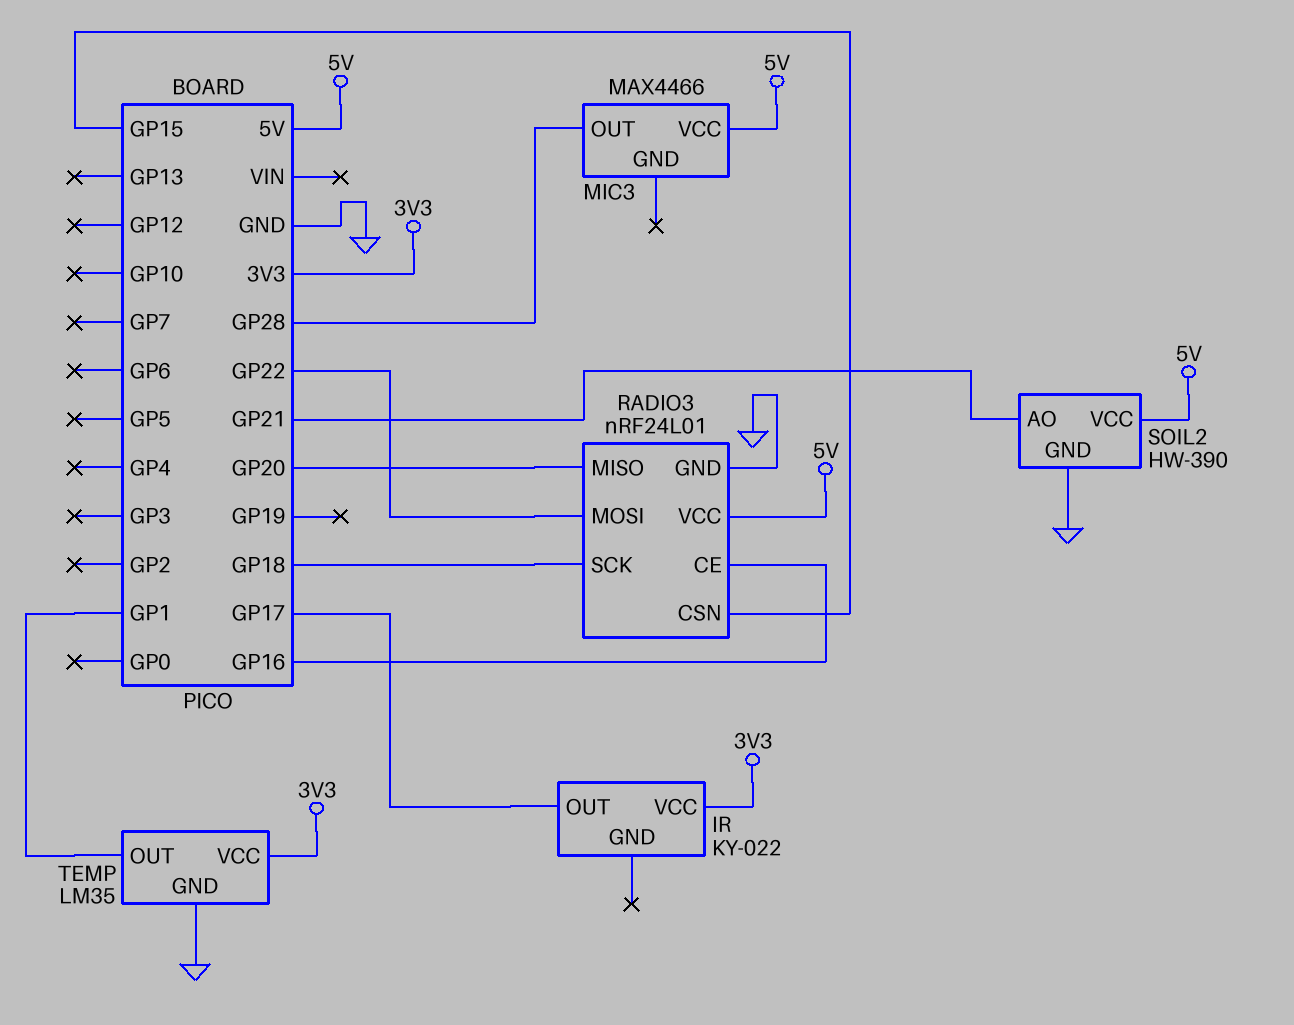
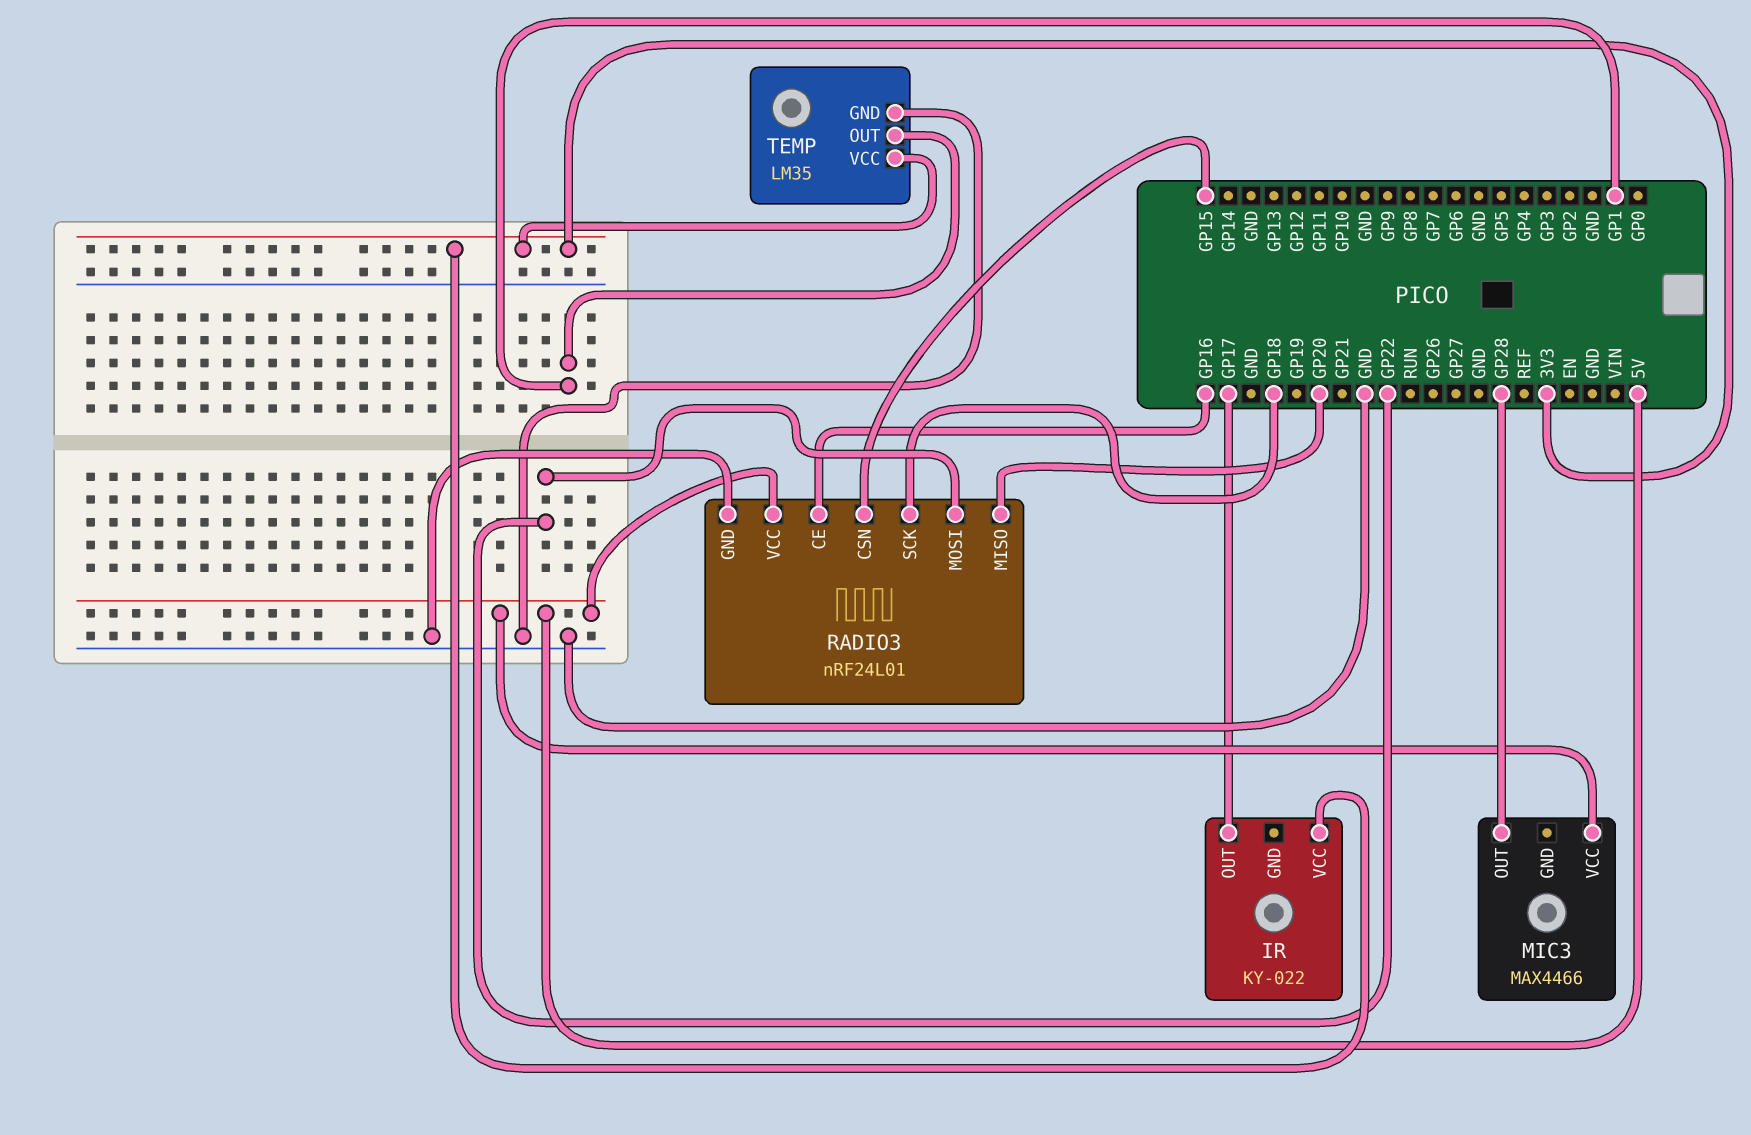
SOIL2: HW-390 -> none
SOIL2 pin AO: GP21 -> none
SOIL2 pin GND: GND -> none
SOIL2 pin VCC: 5V -> none

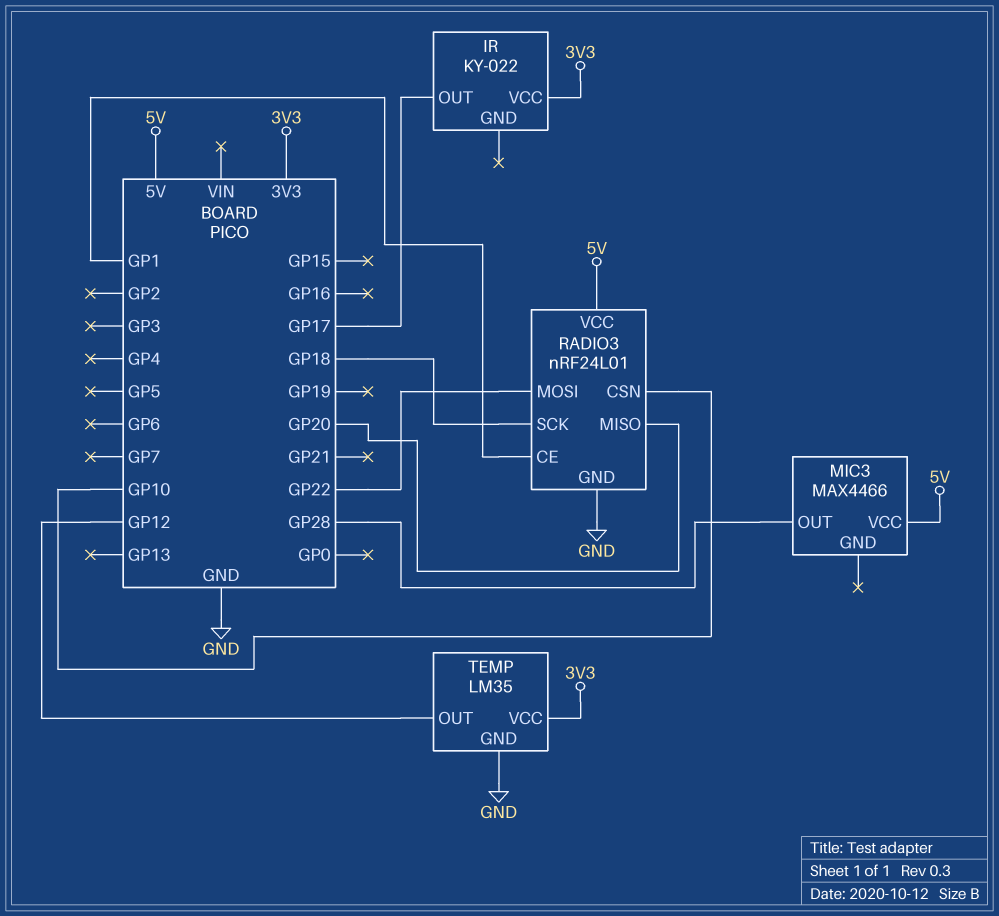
RADIO3 pin CE: GP16 -> GP1
RADIO3 pin CSN: GP15 -> GP10
TEMP pin OUT: GP1 -> GP12

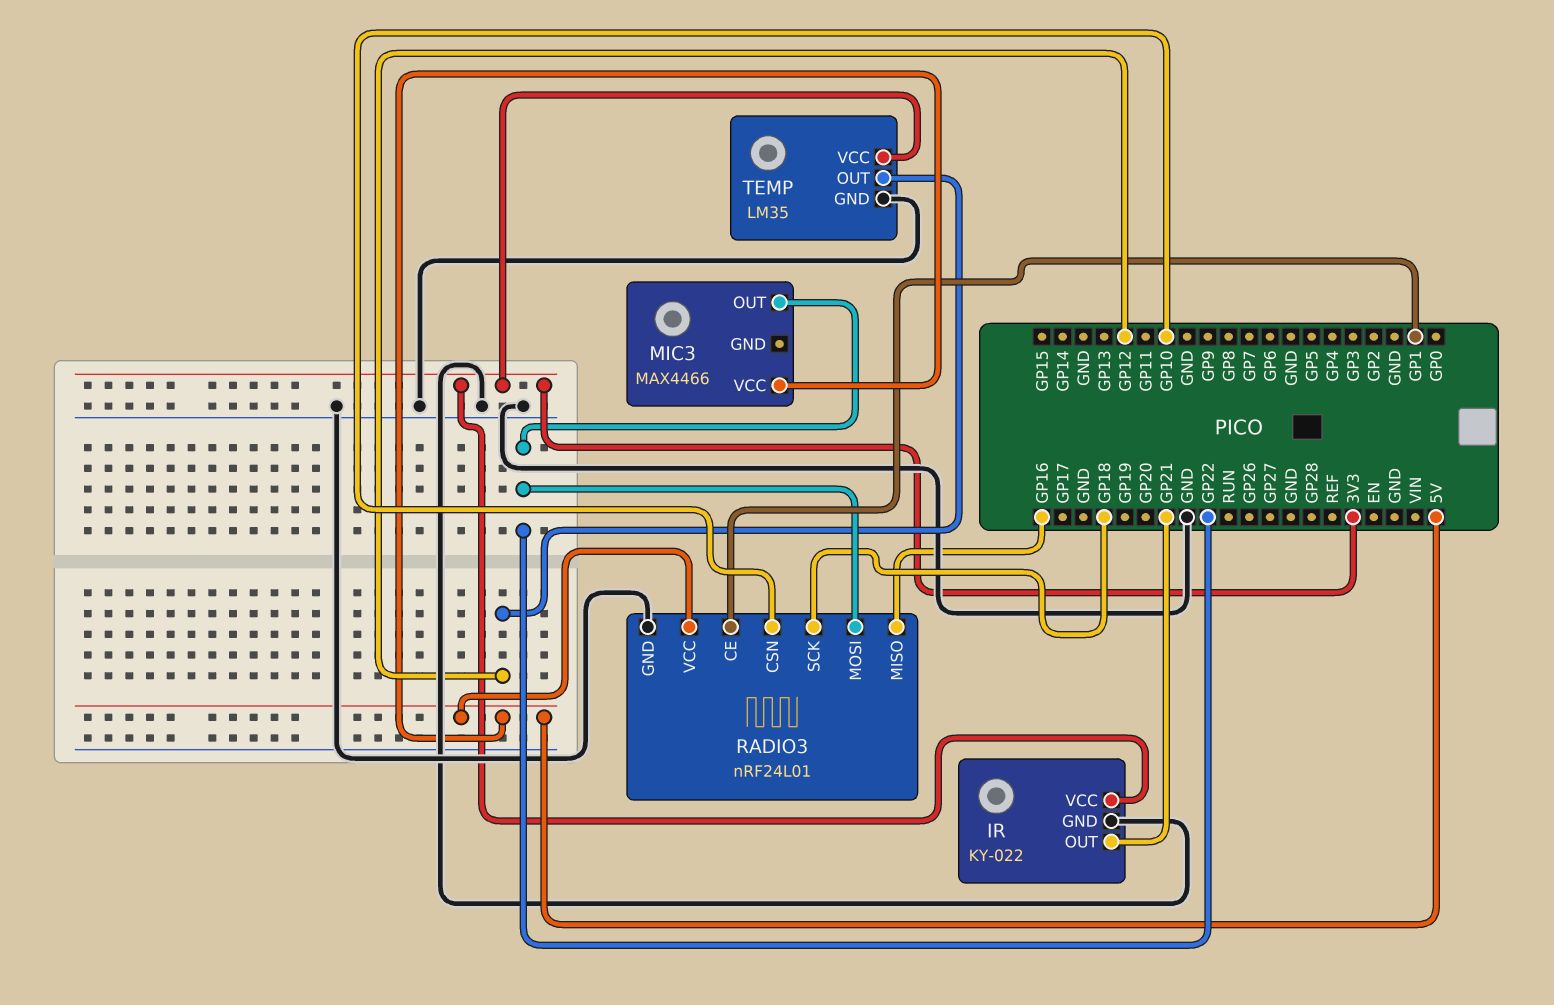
IR pin GND: none -> GND
IR pin OUT: GP17 -> GP21
MIC3 pin OUT: GP28 -> GP22
RADIO3 pin MISO: GP20 -> GP16

